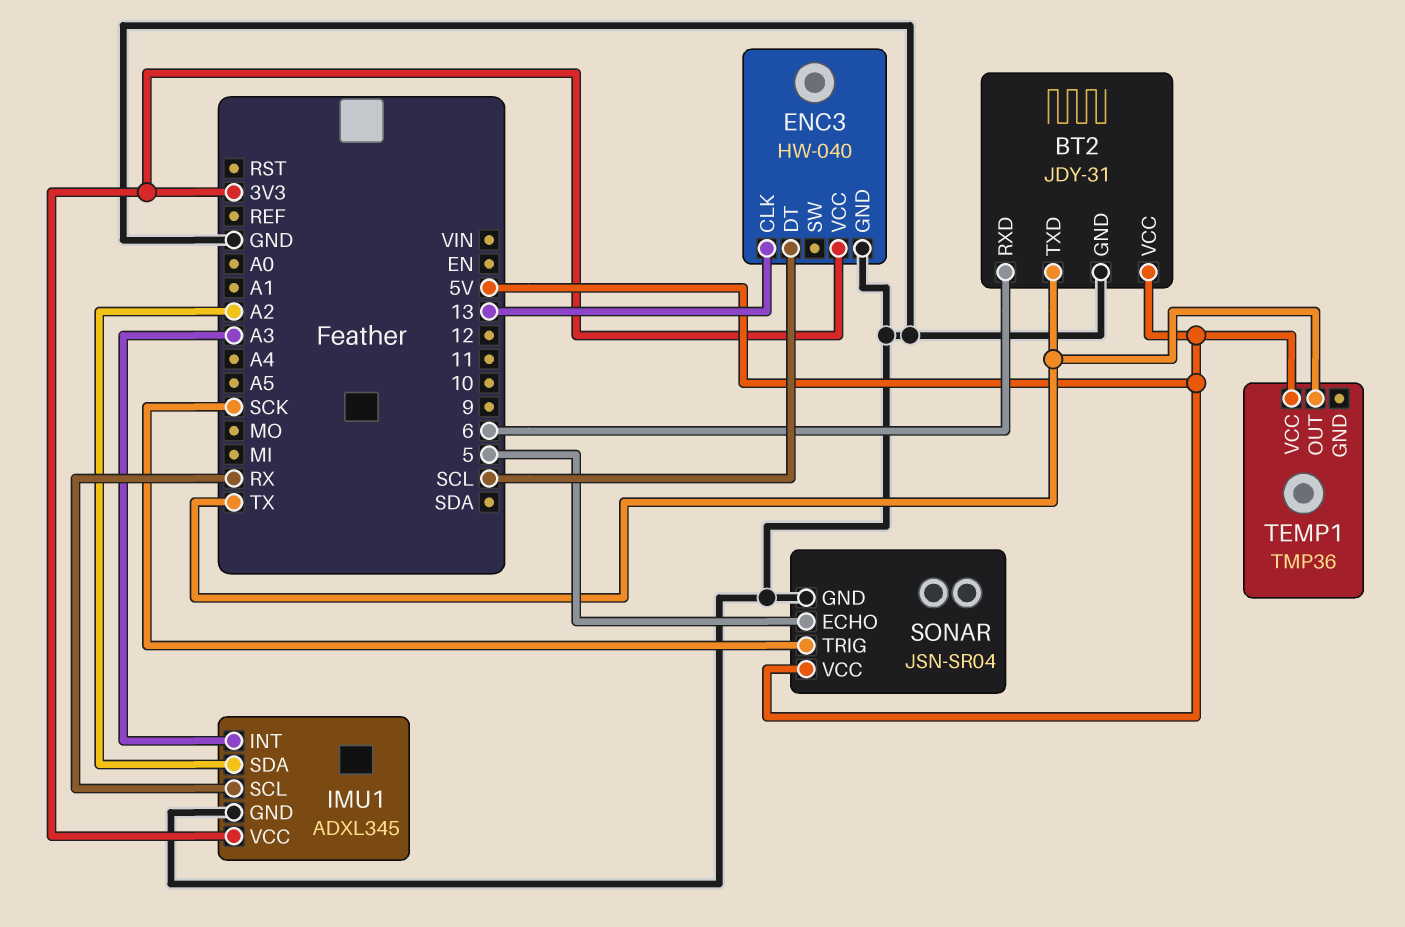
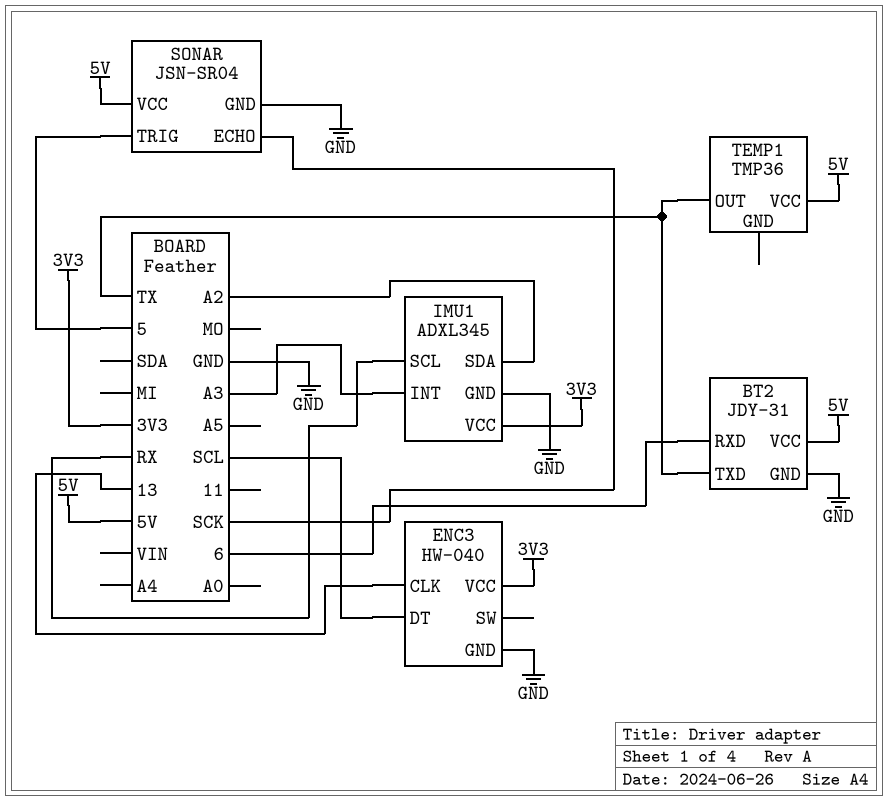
SONAR pin ECHO: 5 -> SCK
SONAR pin TRIG: SCK -> 5

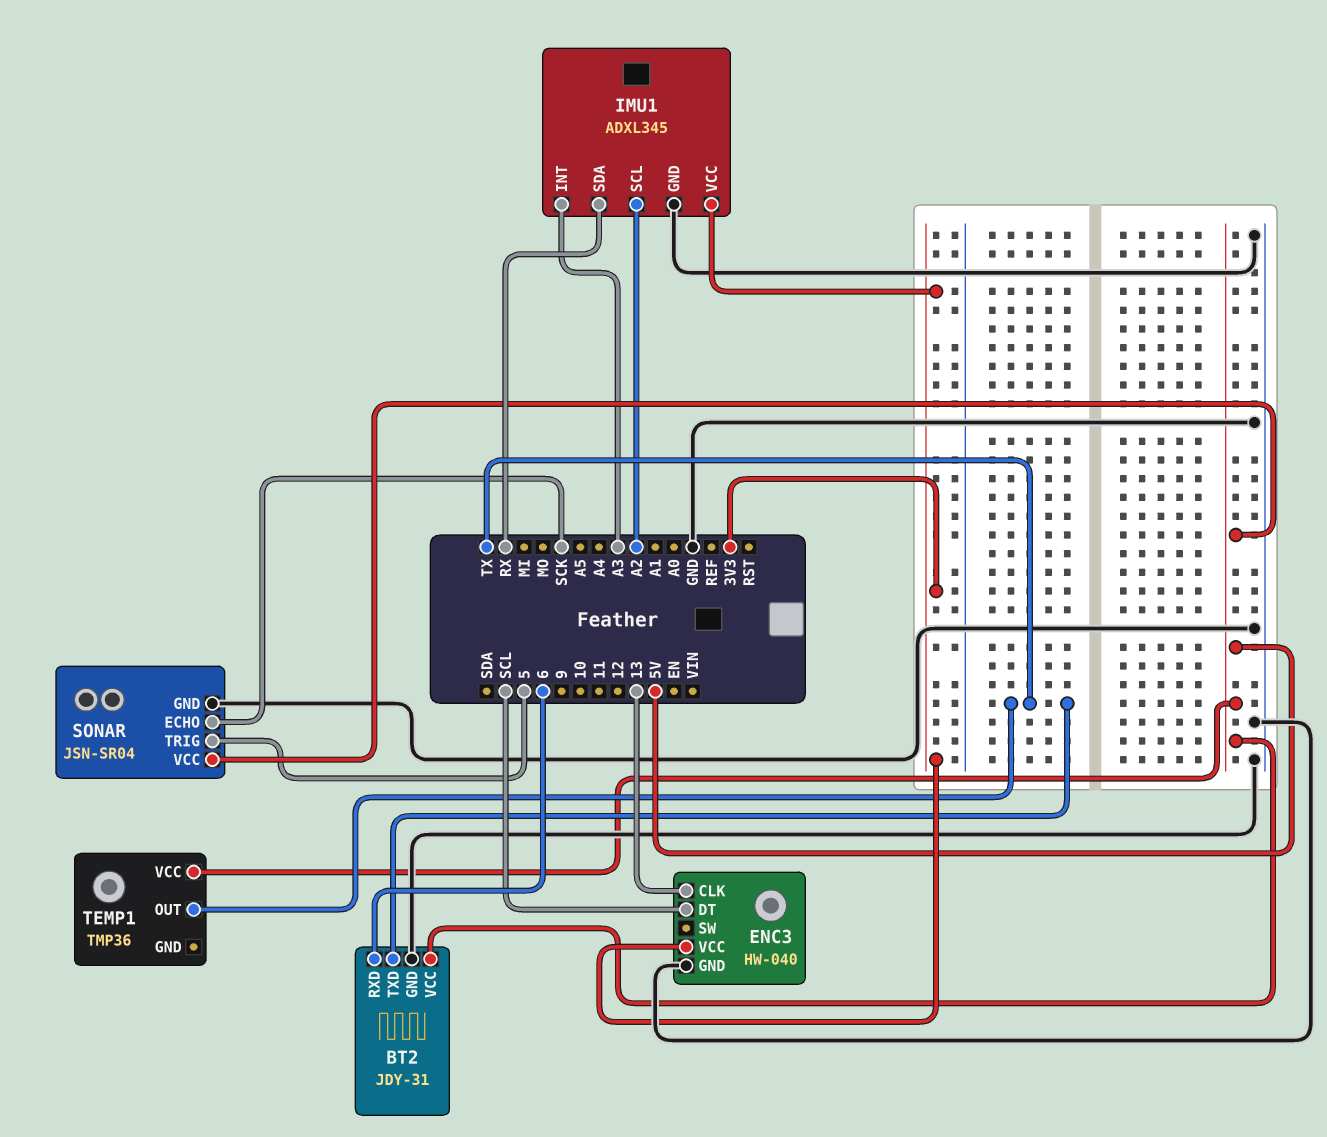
IMU1 pin SCL: RX -> A2
IMU1 pin SDA: A2 -> RX

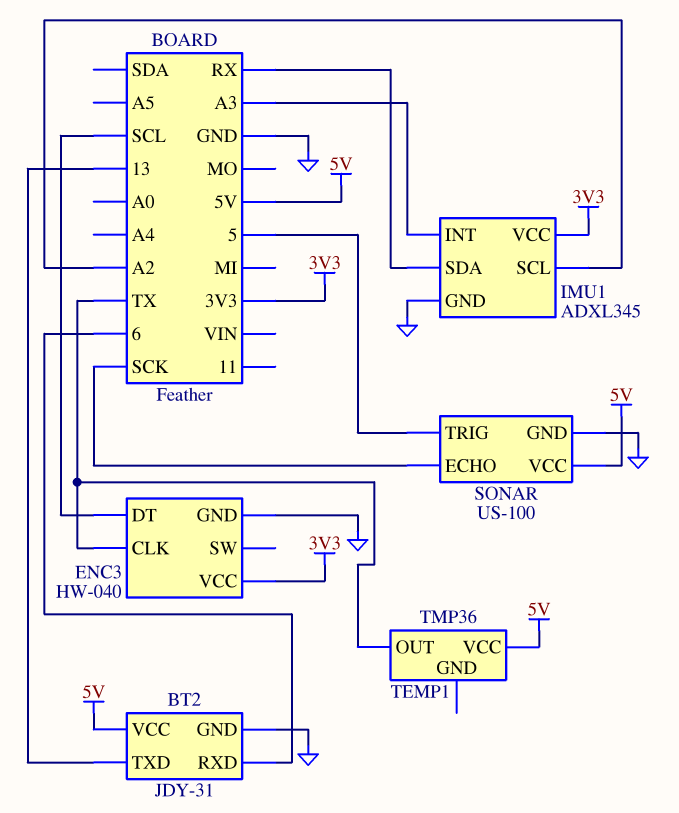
BT2 pin TXD: TX -> 13
ENC3 pin CLK: 13 -> TX
SONAR: JSN-SR04 -> US-100

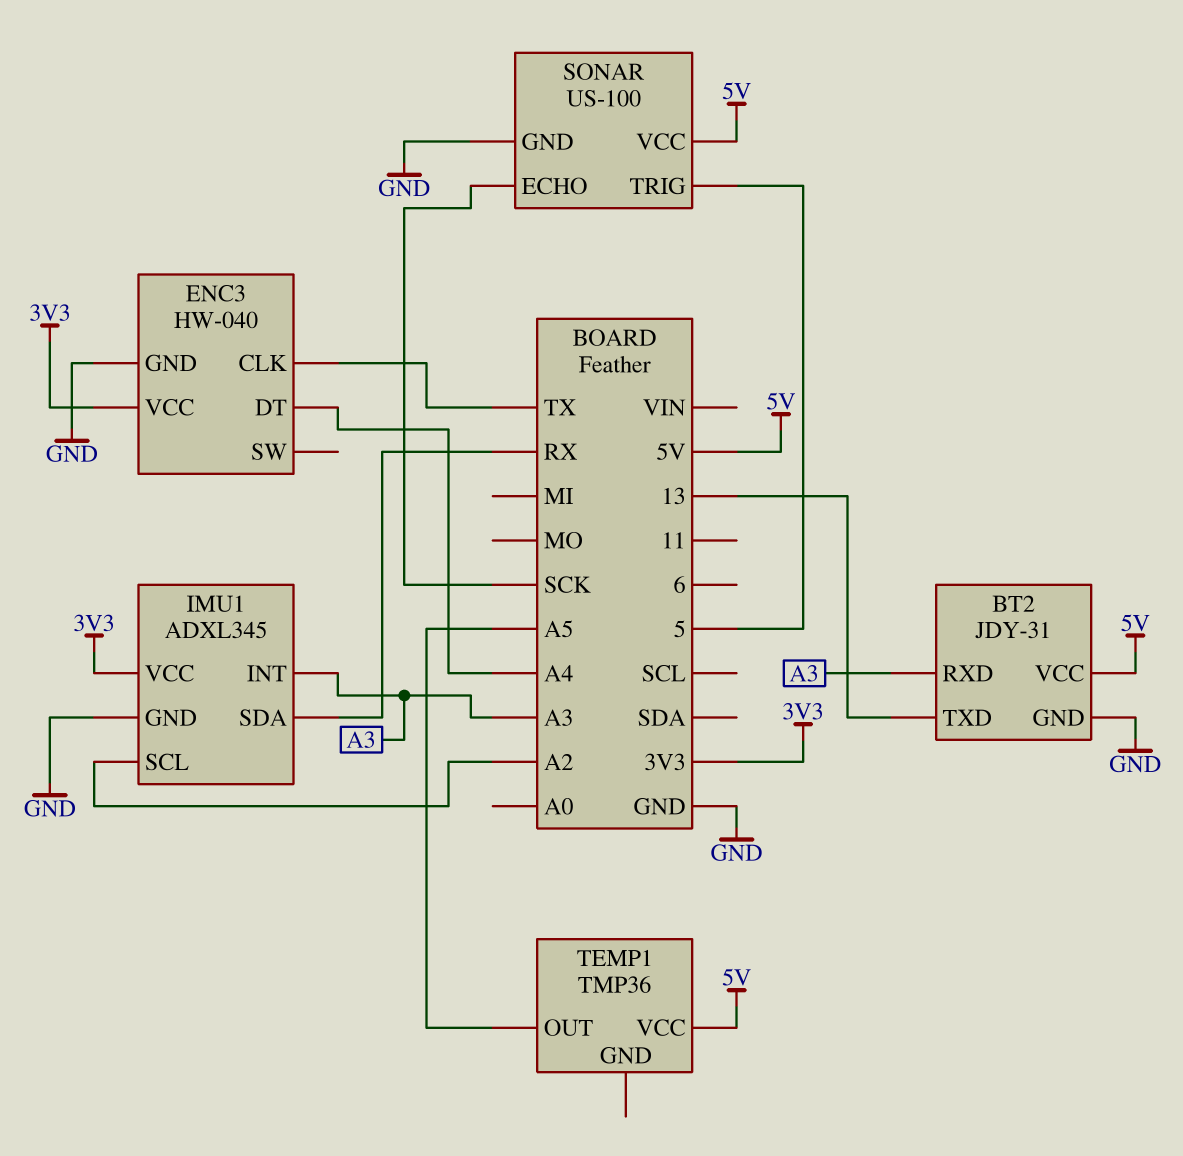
BT2 pin RXD: 6 -> A3
ENC3 pin DT: SCL -> A4
TEMP1 pin OUT: TX -> A5

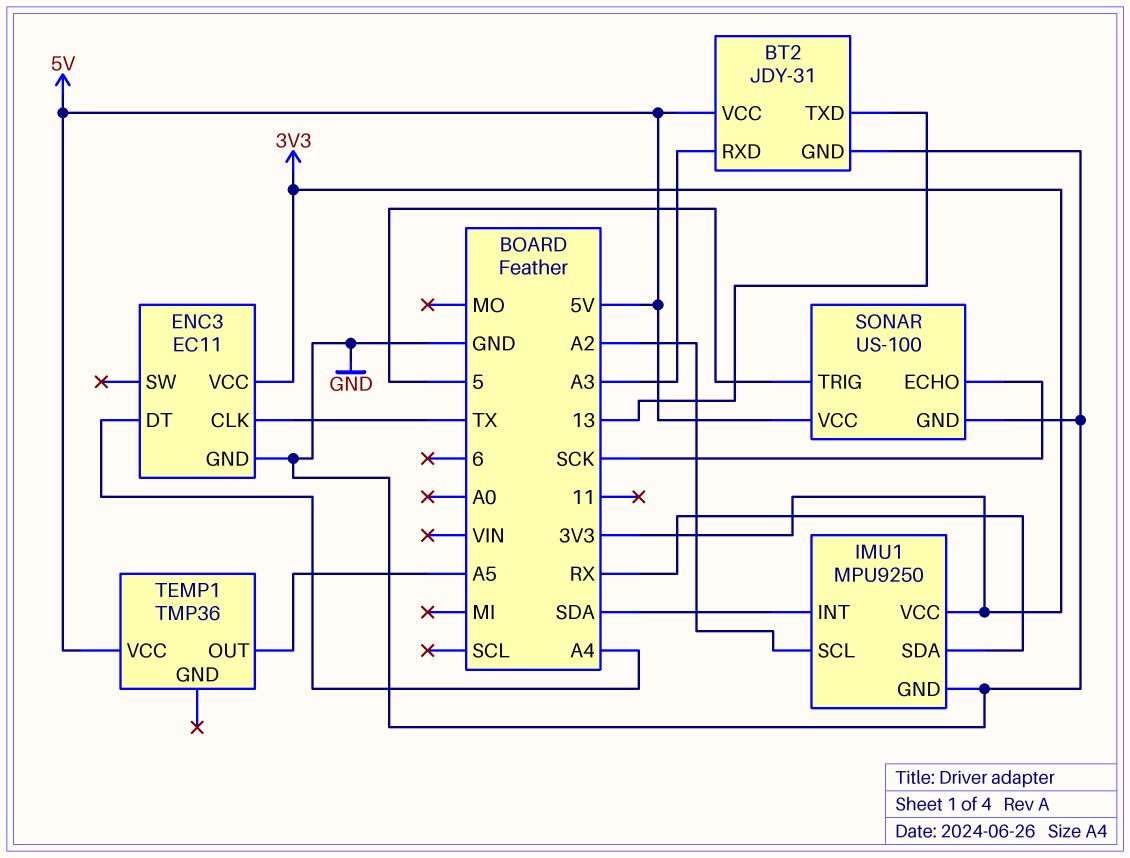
ENC3: HW-040 -> EC11
IMU1: ADXL345 -> MPU9250
IMU1 pin INT: A3 -> SDA

